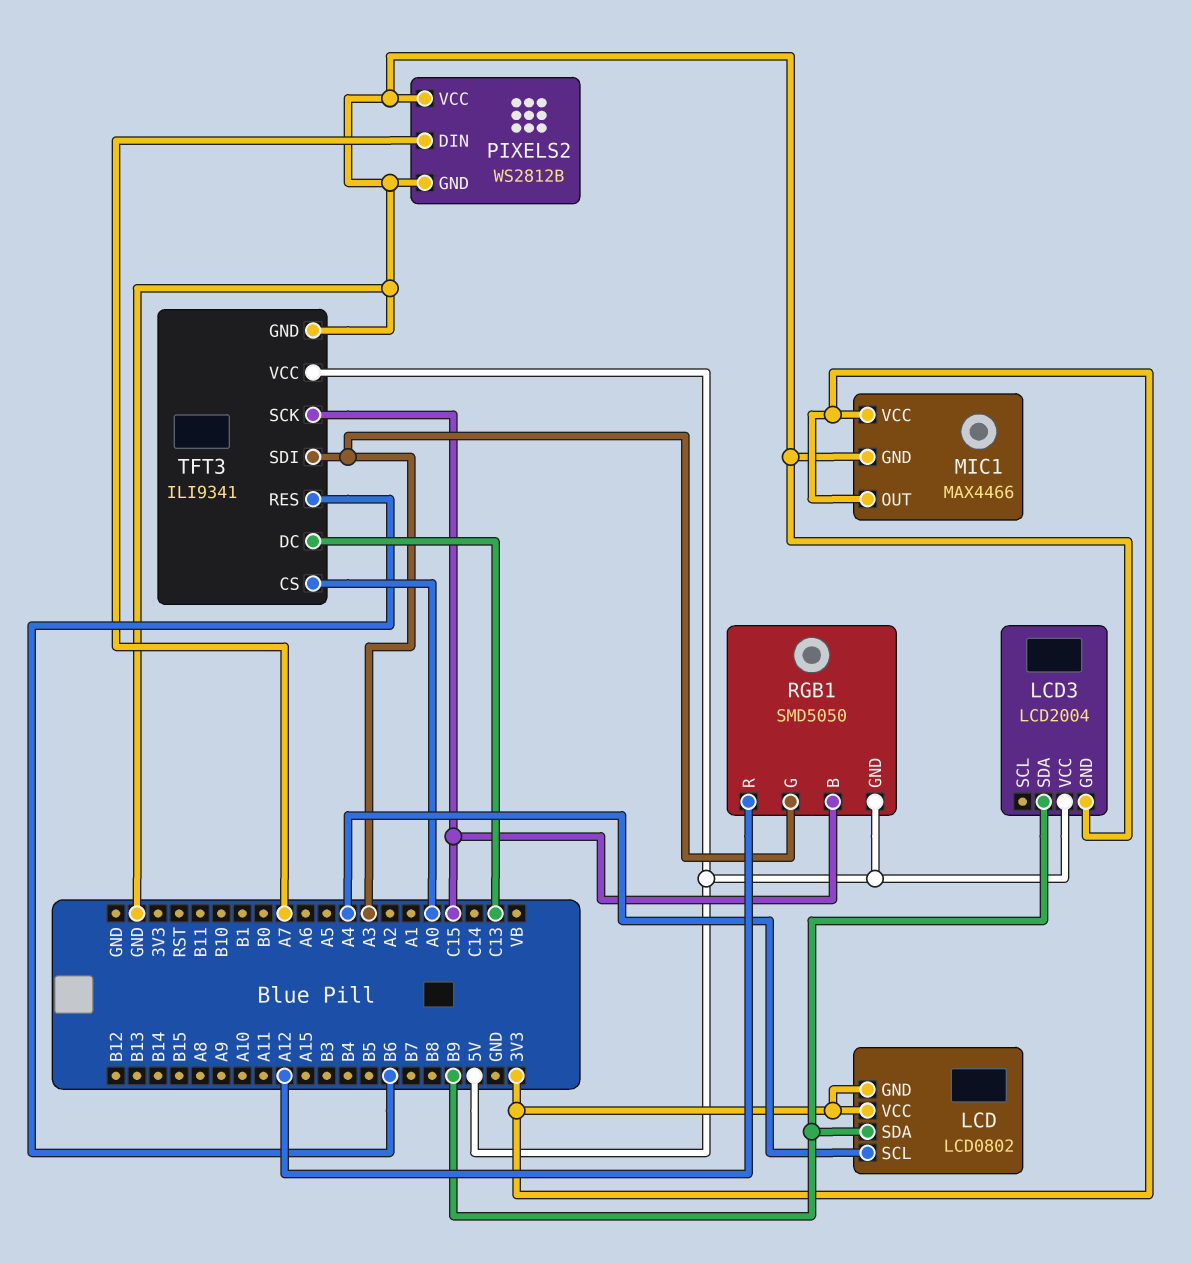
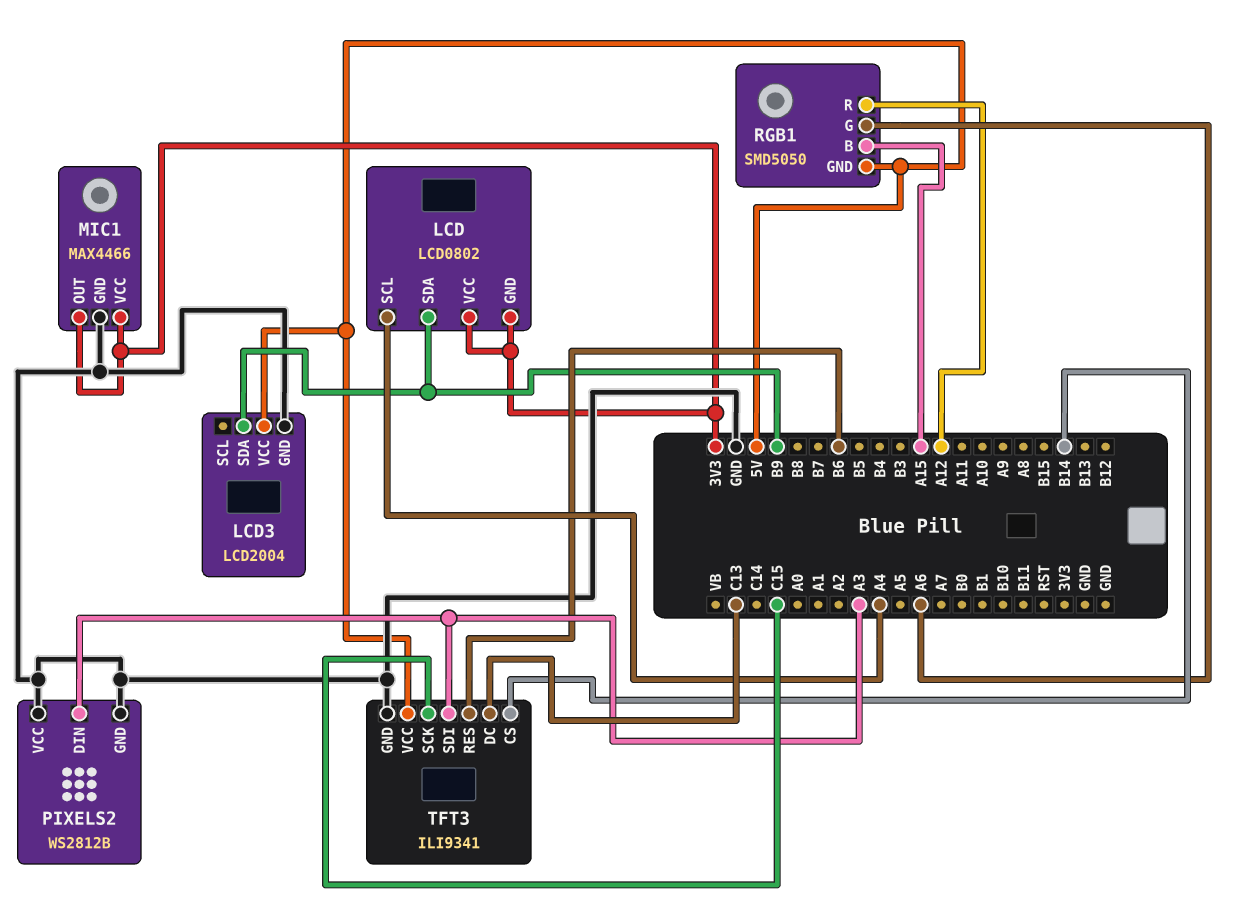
PIXELS2 pin DIN: A7 -> A3
RGB1 pin B: C15 -> A15
RGB1 pin G: A3 -> A6
TFT3 pin CS: A0 -> B14

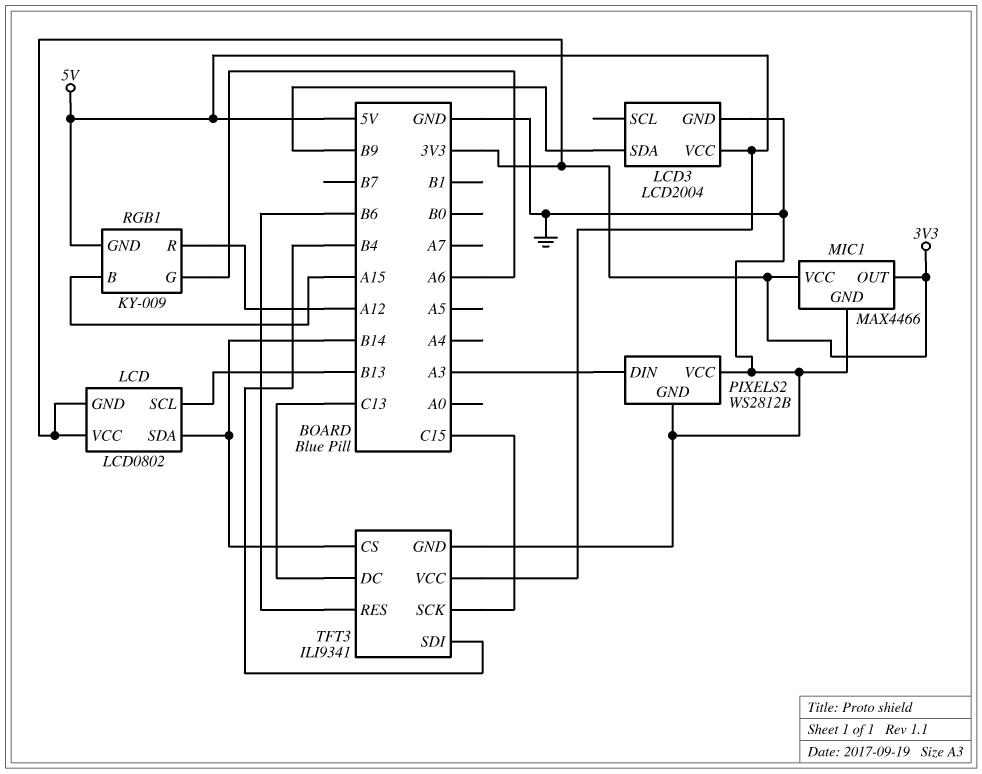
LCD pin SCL: A4 -> B13
LCD pin SDA: B9 -> B14
RGB1: SMD5050 -> KY-009
TFT3 pin SDI: A3 -> B4

